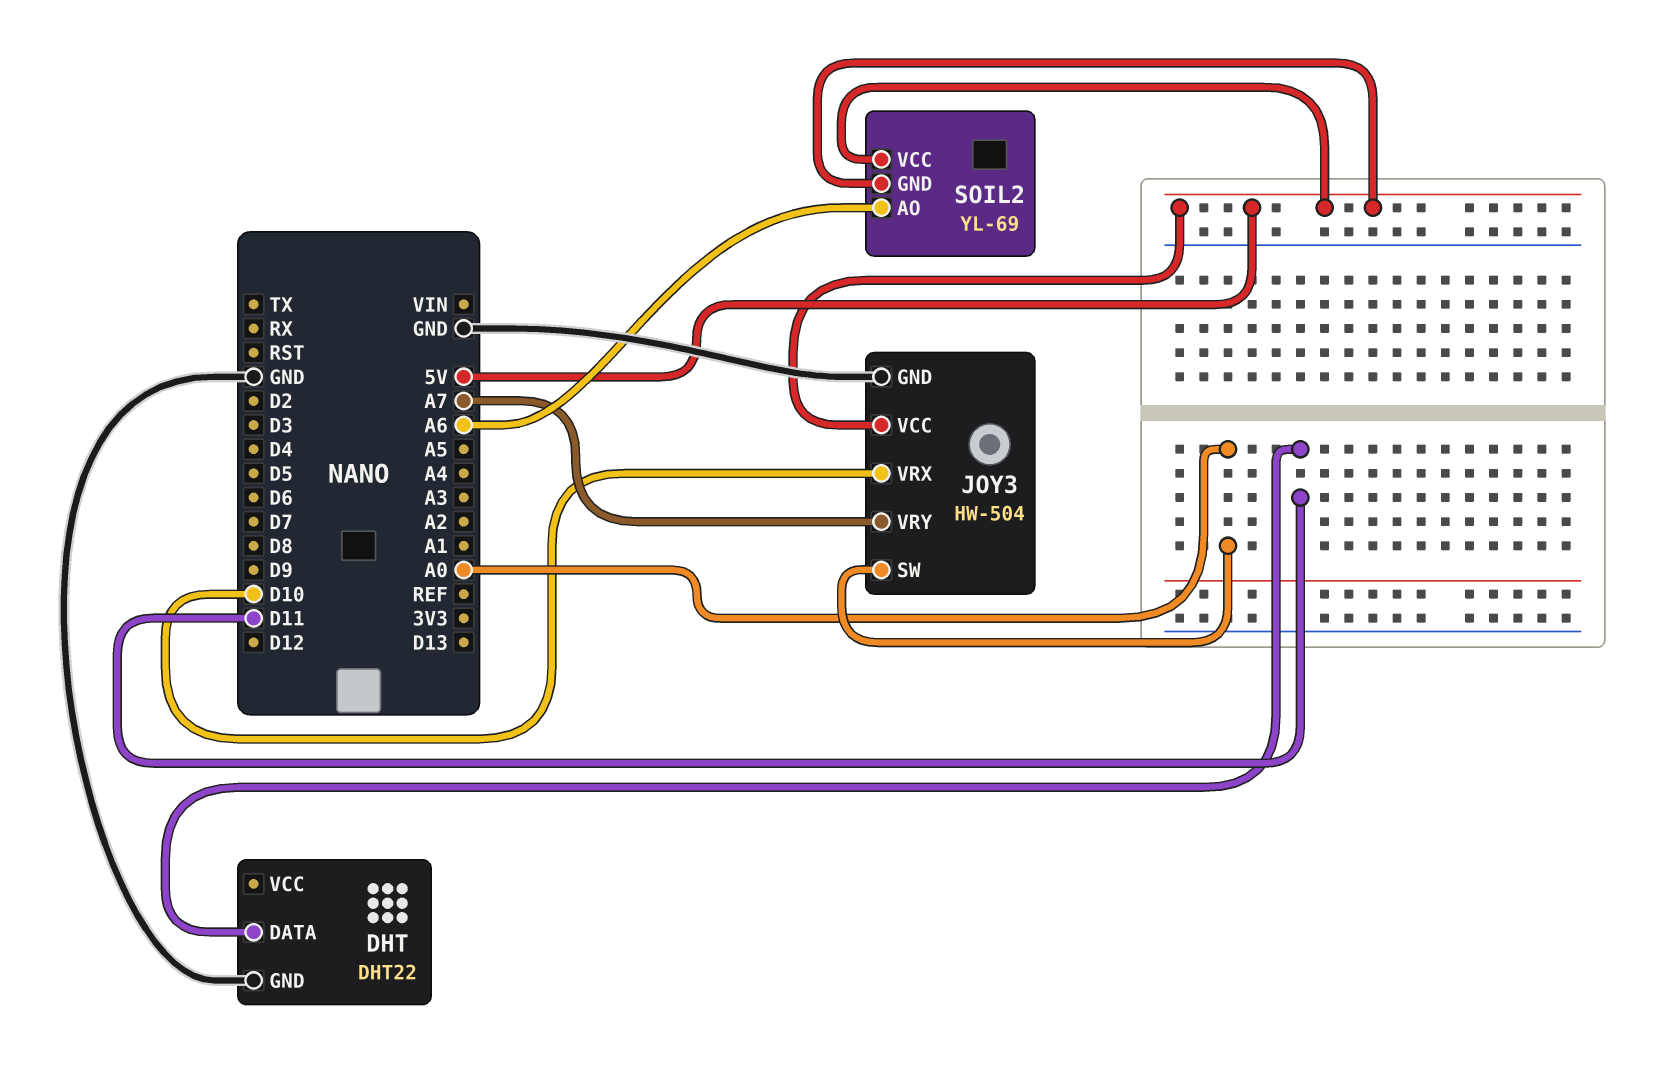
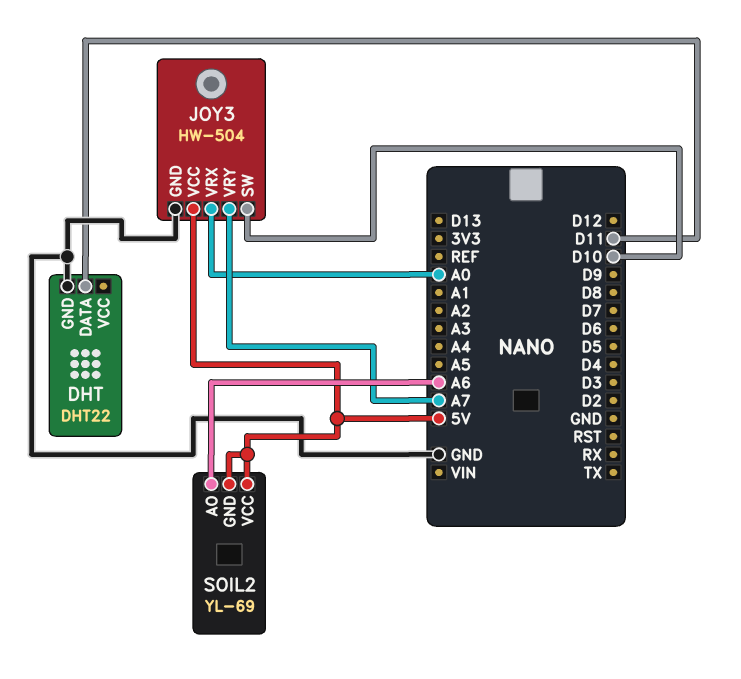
JOY3 pin SW: A0 -> D10
JOY3 pin VRX: D10 -> A0

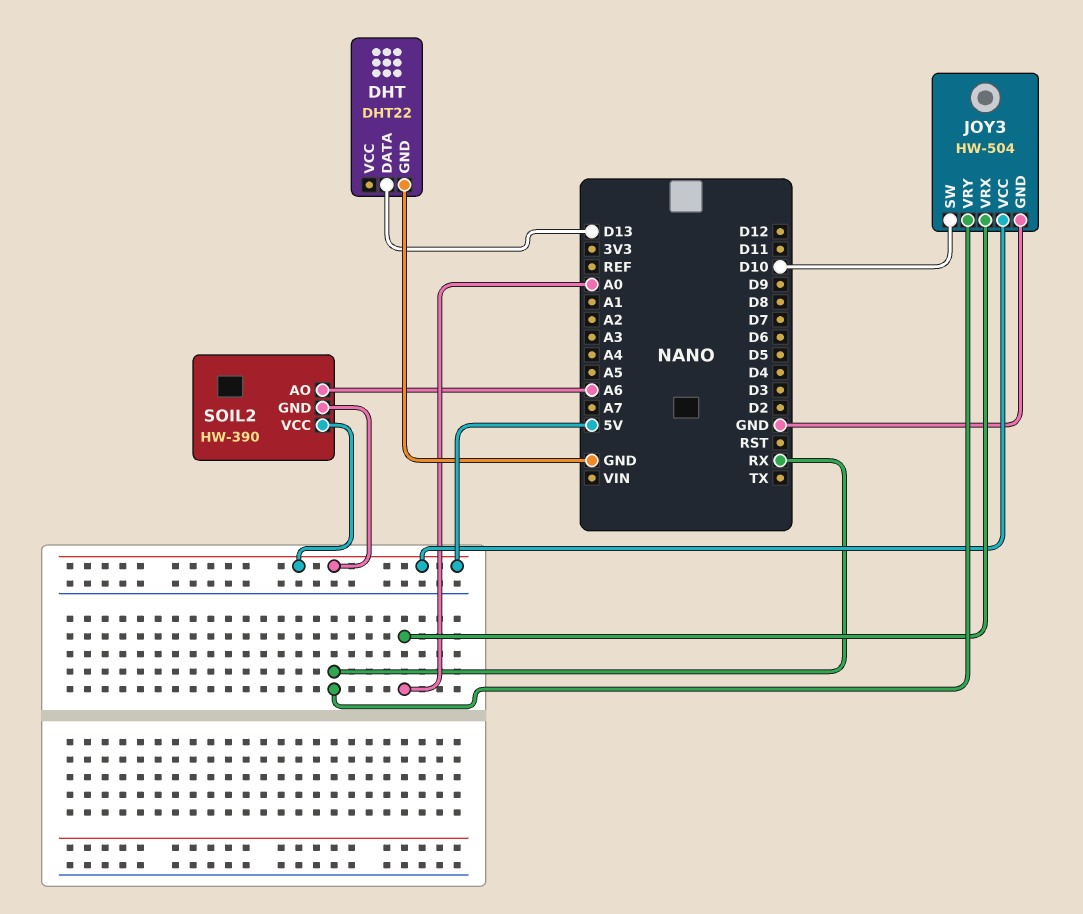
DHT pin DATA: D11 -> D13
JOY3 pin VRY: A7 -> RX
SOIL2: YL-69 -> HW-390

